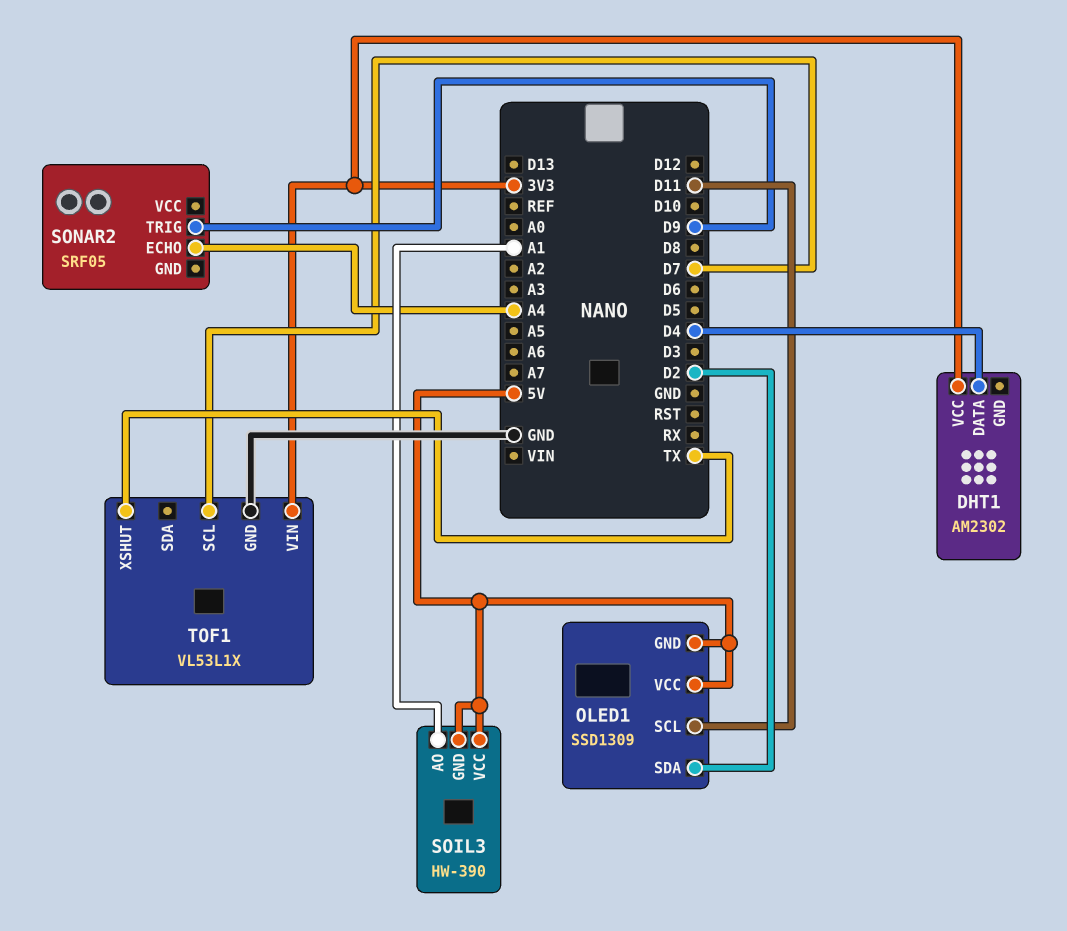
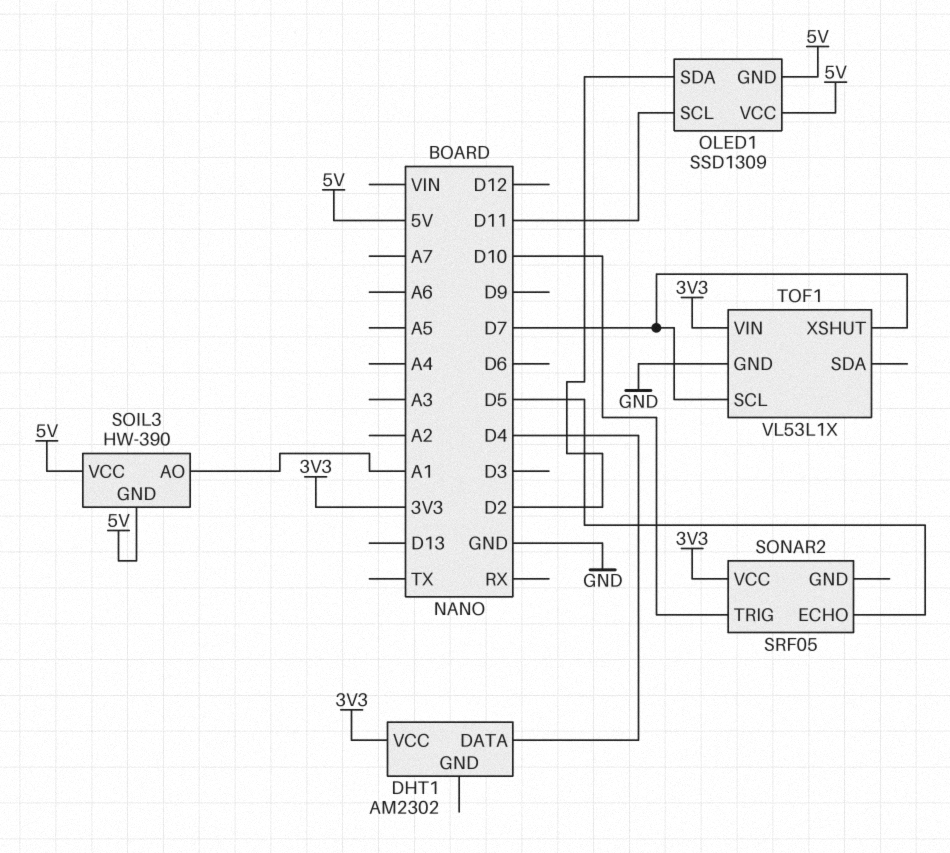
SONAR2 pin ECHO: A4 -> D5
SONAR2 pin TRIG: D9 -> D10
SONAR2 pin VCC: none -> 3V3
TOF1 pin XSHUT: TX -> D7

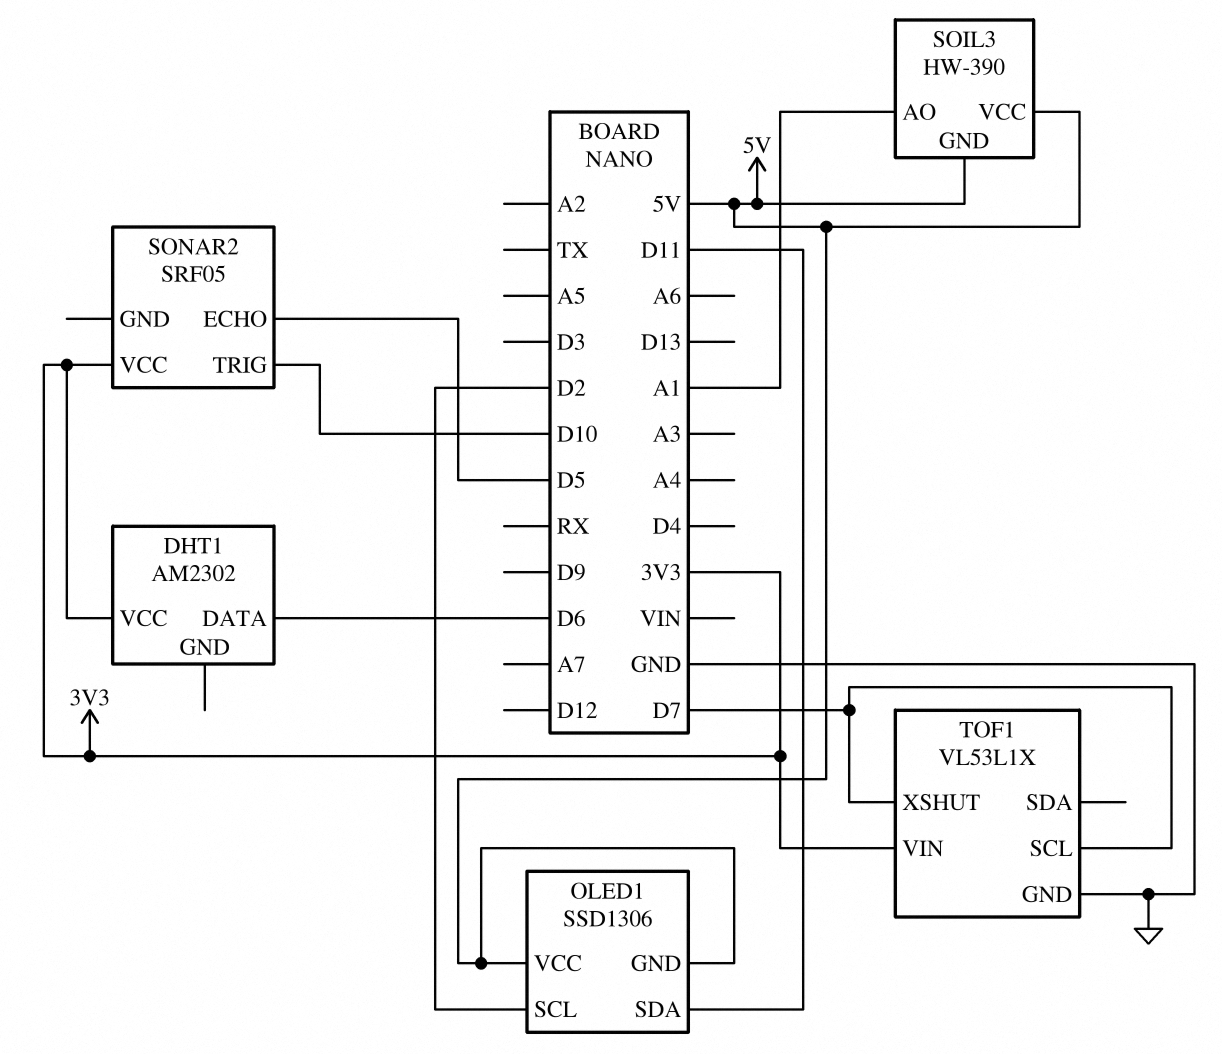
DHT1 pin DATA: D4 -> D6
OLED1: SSD1309 -> SSD1306
OLED1 pin SCL: D11 -> D2
OLED1 pin SDA: D2 -> D11

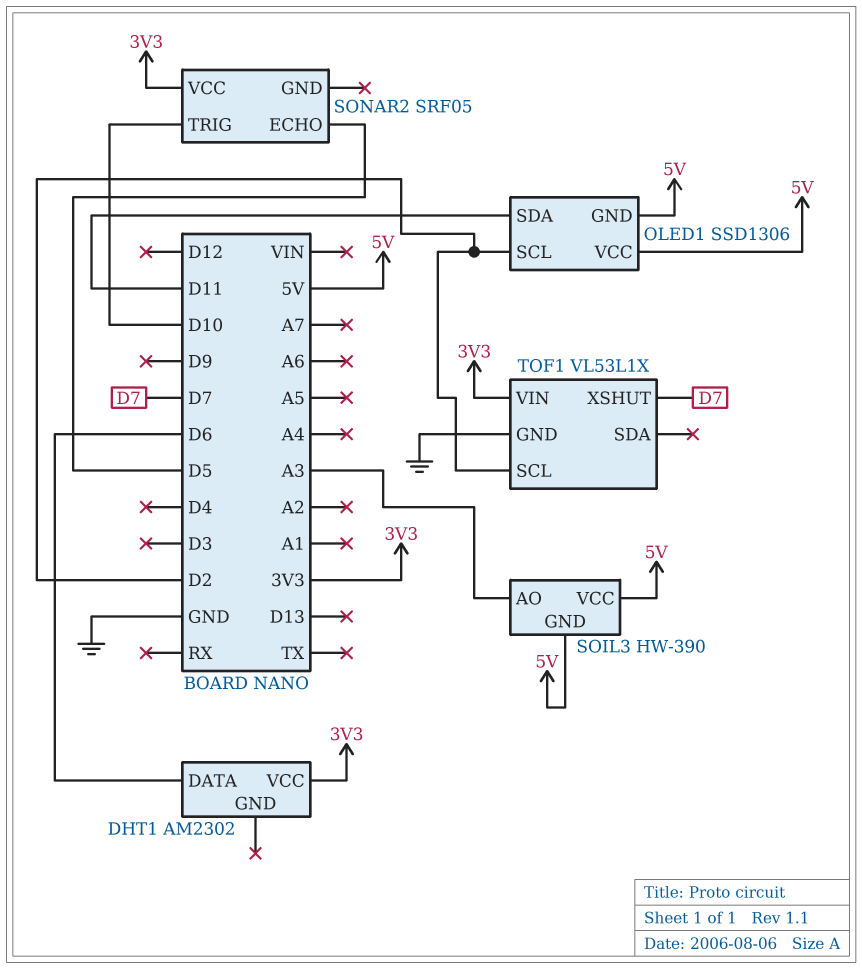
SOIL3 pin AO: A1 -> A3
TOF1 pin SCL: D7 -> D2

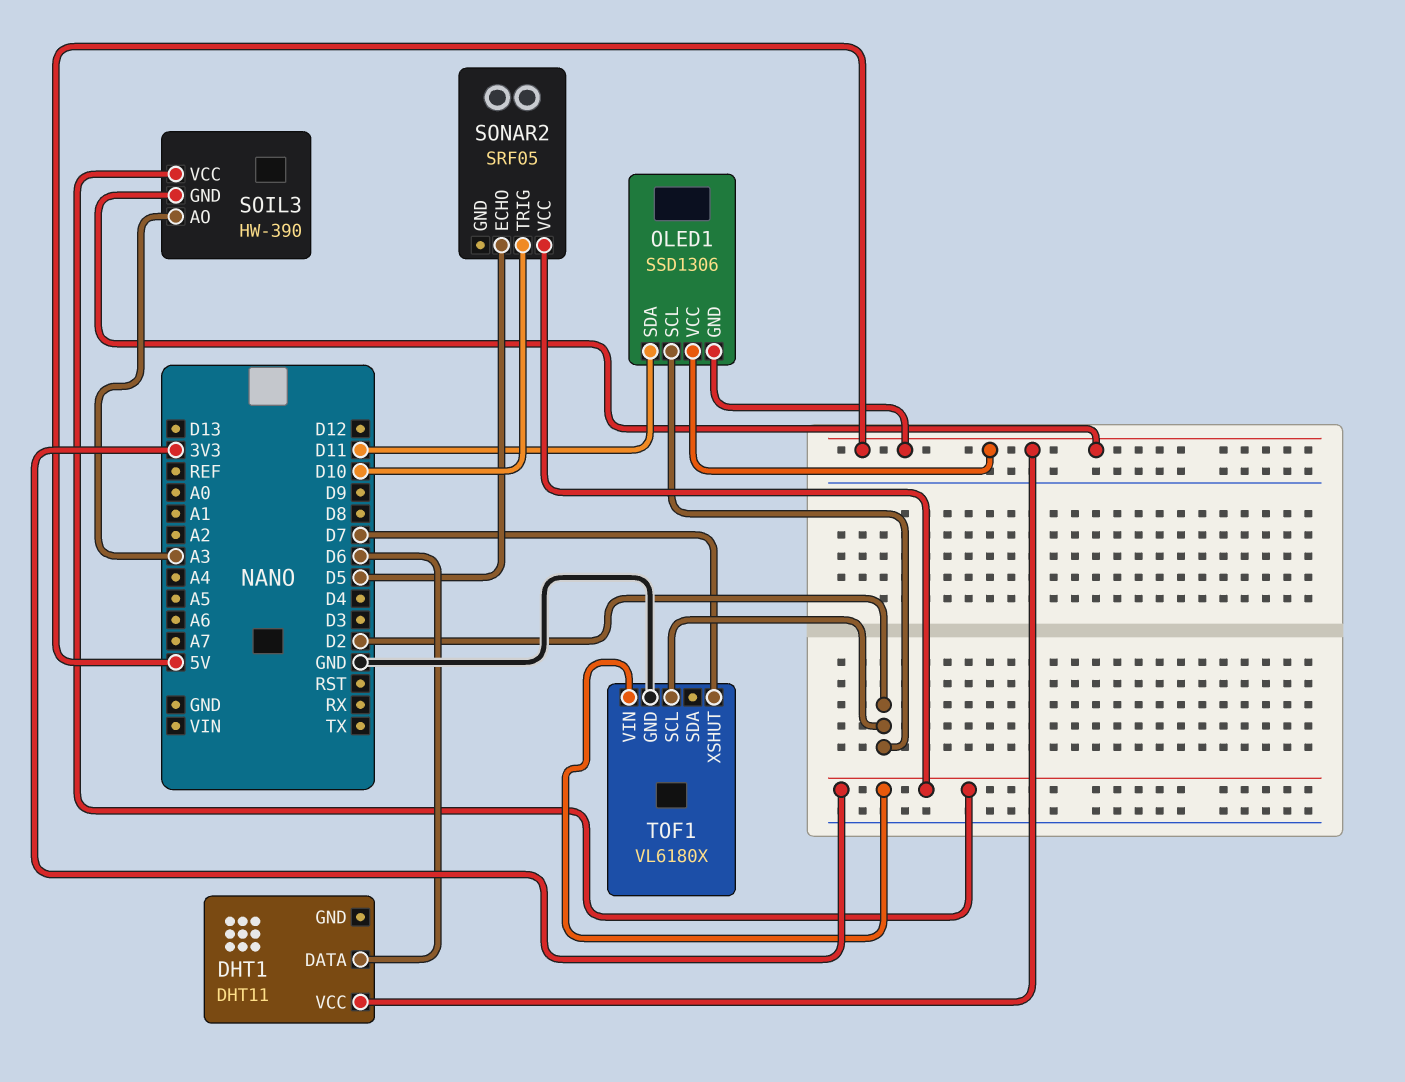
DHT1: AM2302 -> DHT11
DHT1 pin VCC: 3V3 -> 5V
SOIL3 pin VCC: 5V -> 3V3
TOF1: VL53L1X -> VL6180X

